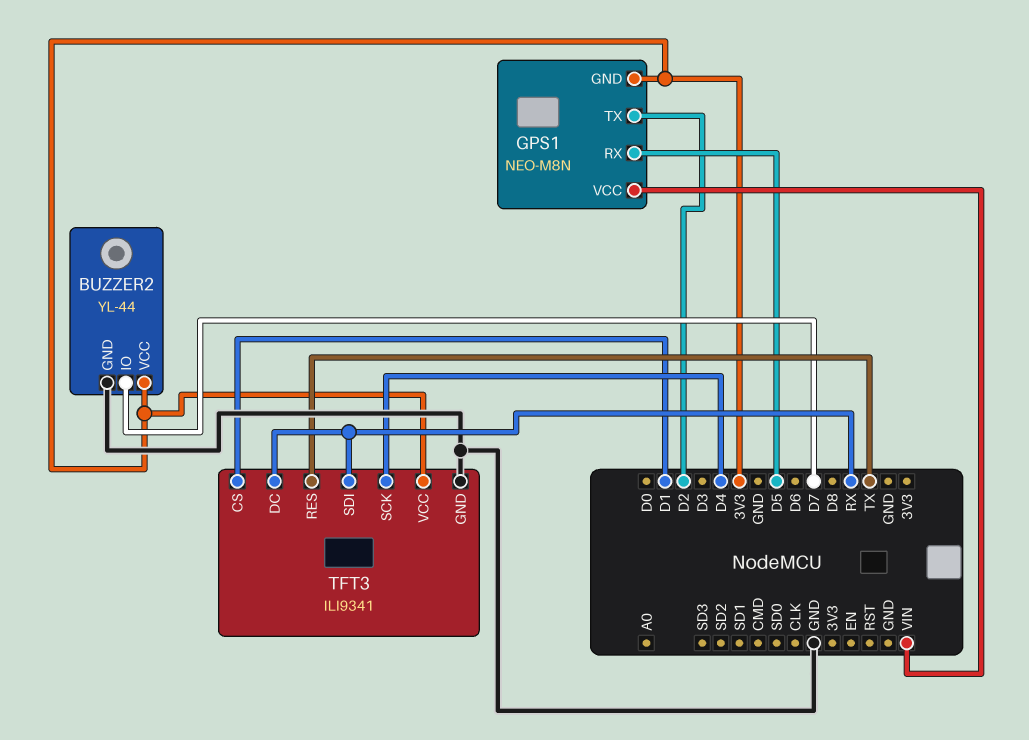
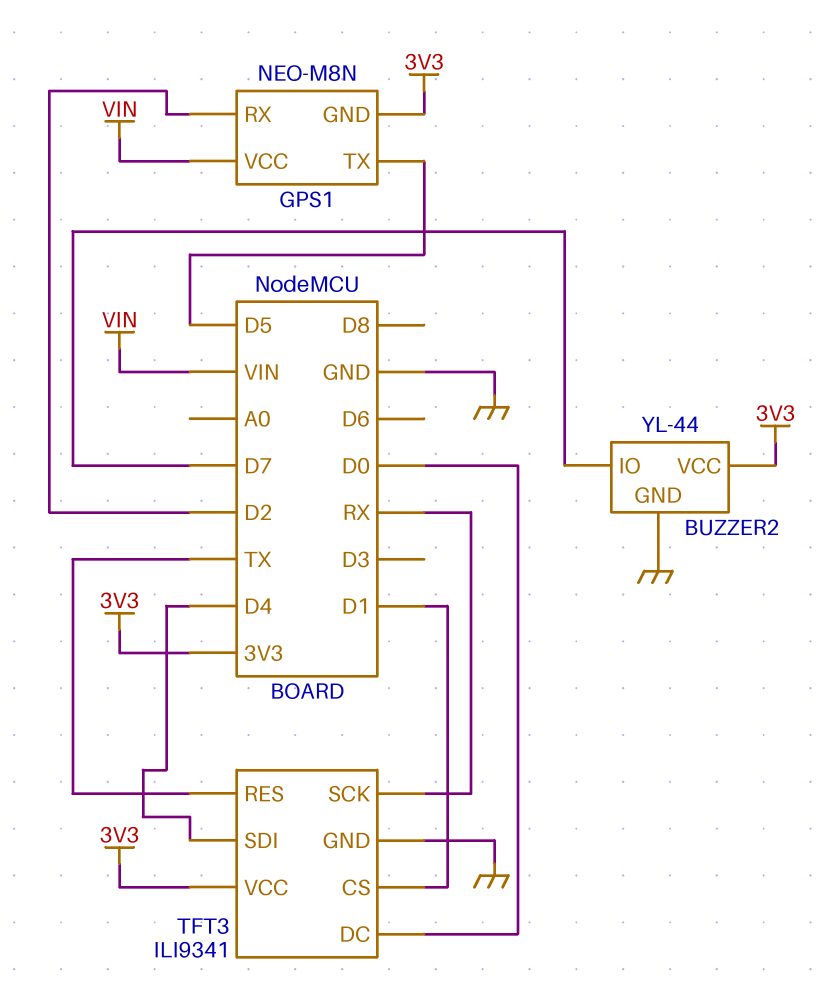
GPS1 pin RX: D5 -> D2
GPS1 pin TX: D2 -> D5
TFT3 pin DC: RX -> D0
TFT3 pin SCK: D4 -> RX
TFT3 pin SDI: RX -> D4

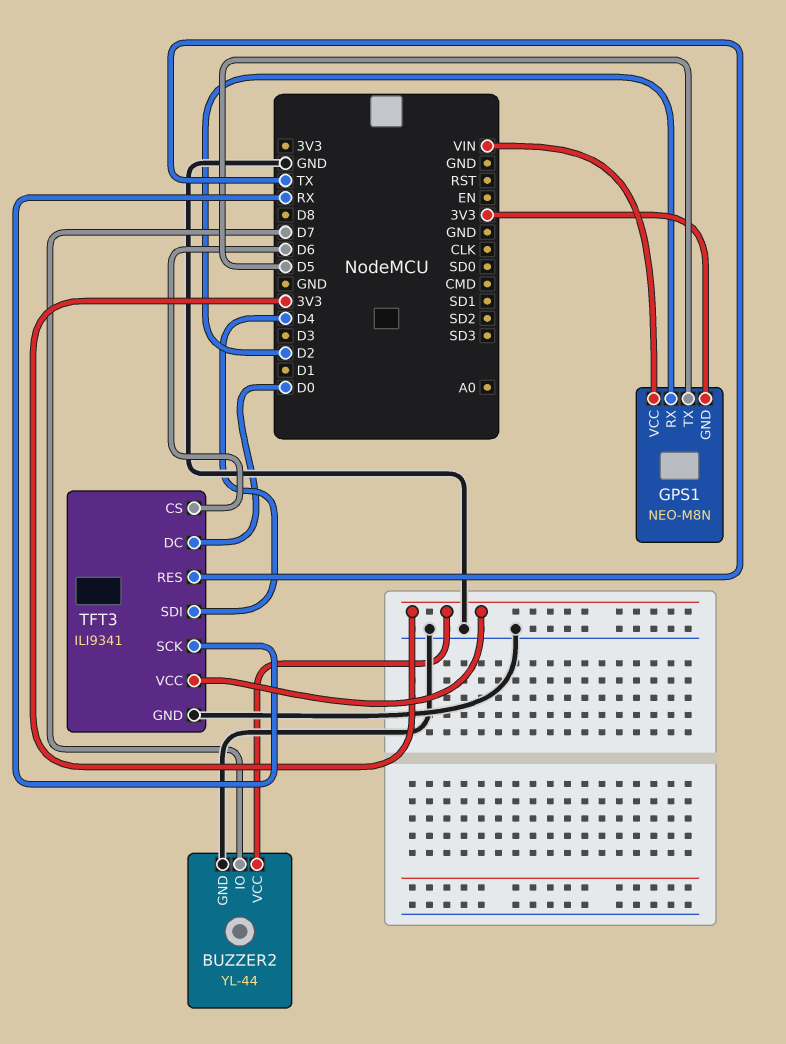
TFT3 pin CS: D1 -> D6

